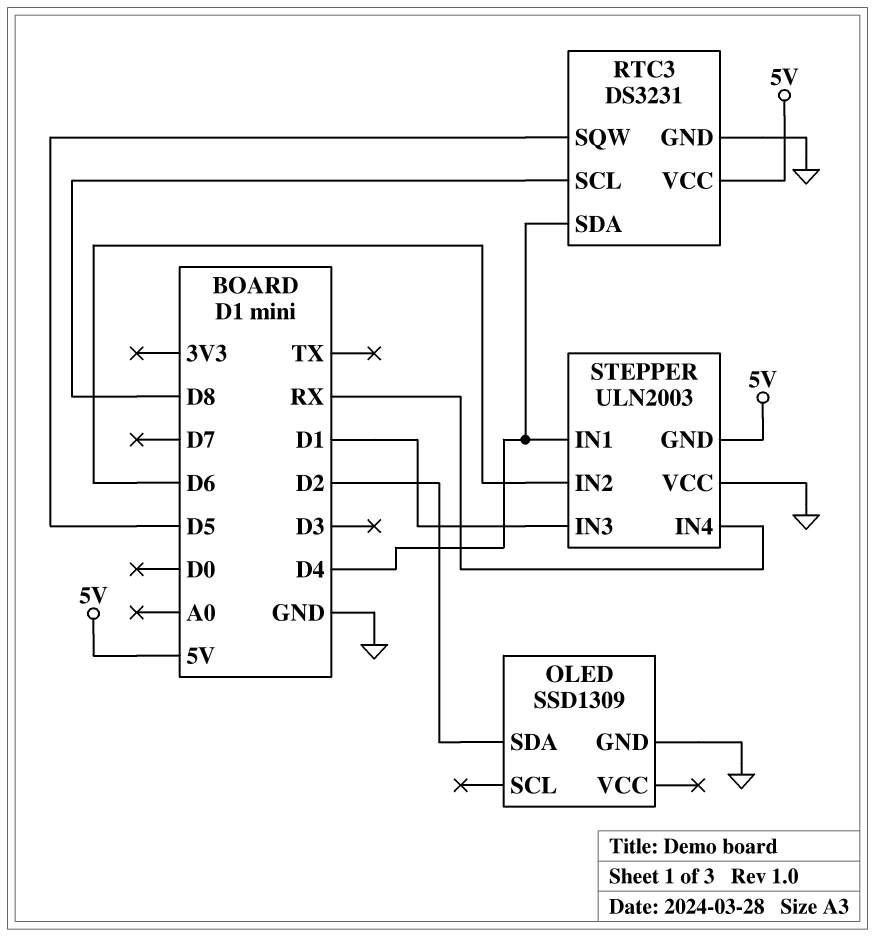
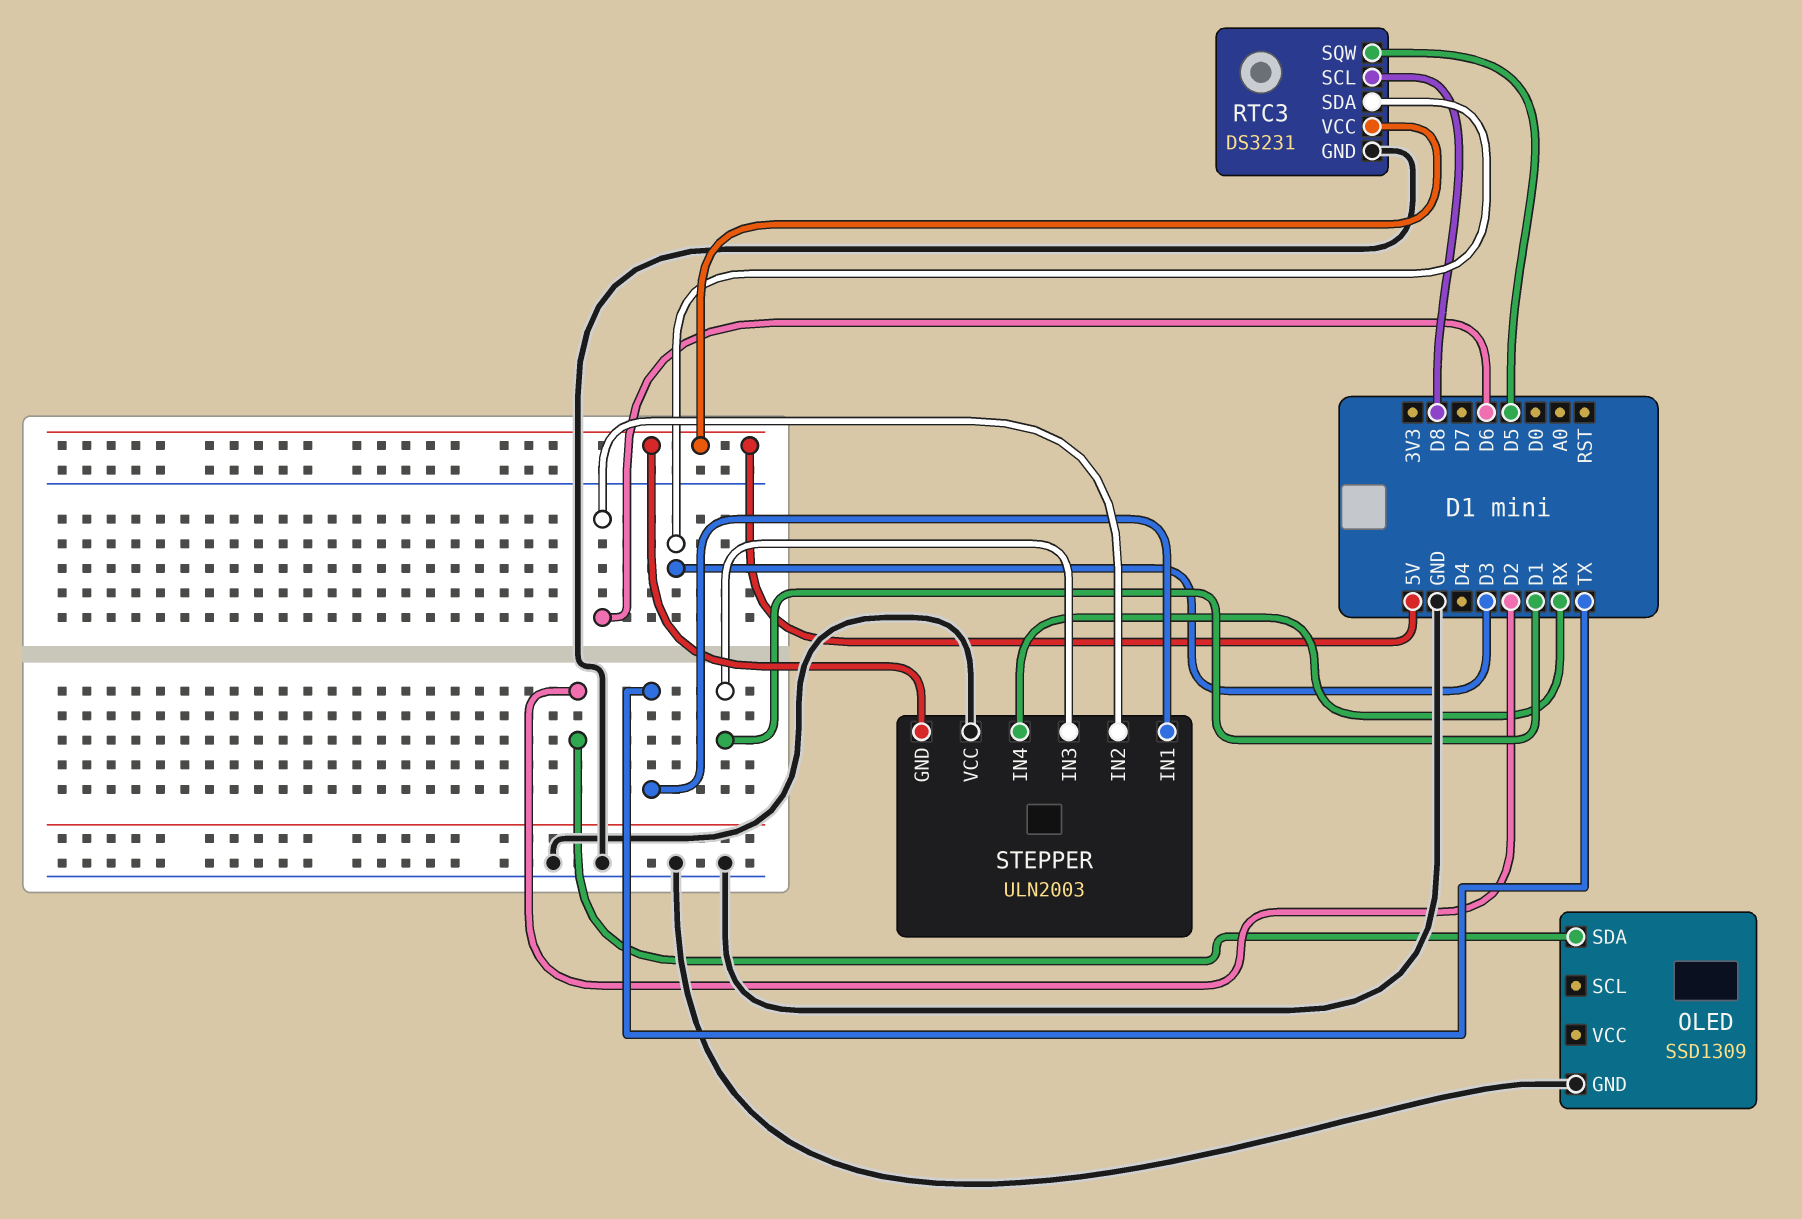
RTC3 pin SDA: D4 -> D3
STEPPER pin IN1: D4 -> TX

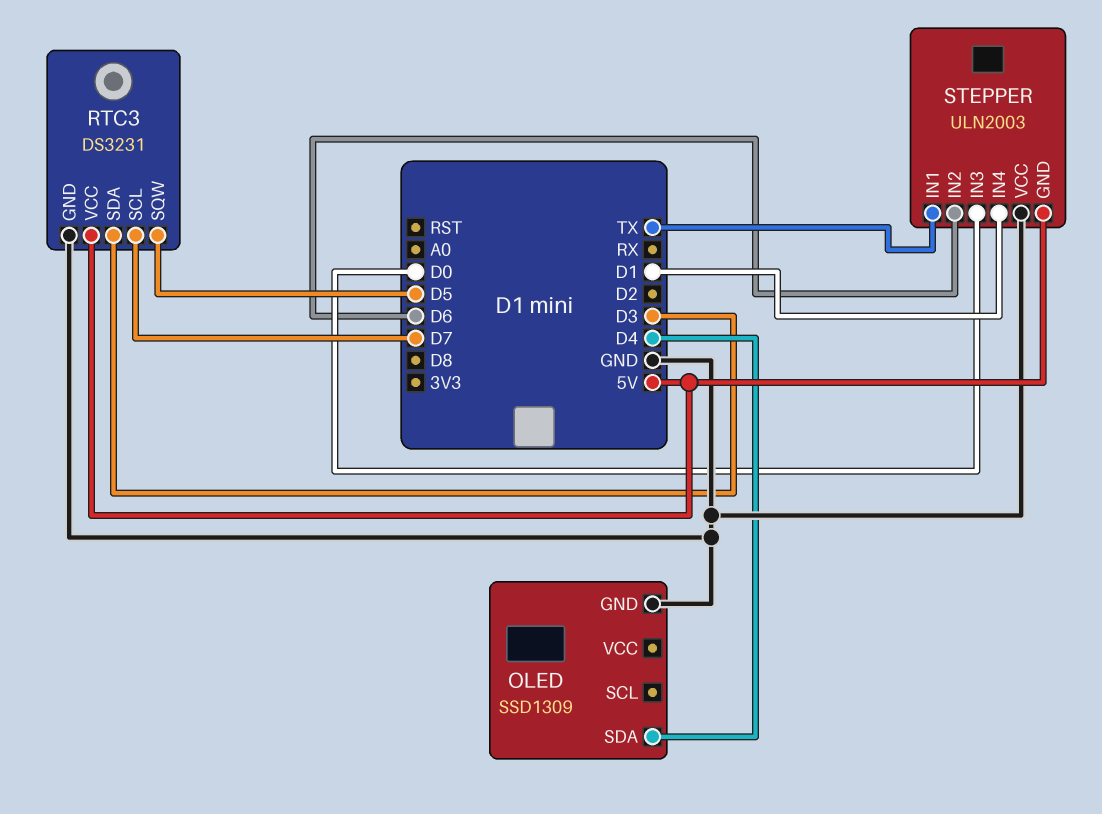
OLED pin SDA: D2 -> D4
RTC3 pin SCL: D8 -> D7
STEPPER pin IN3: D1 -> D0
STEPPER pin IN4: RX -> D1

